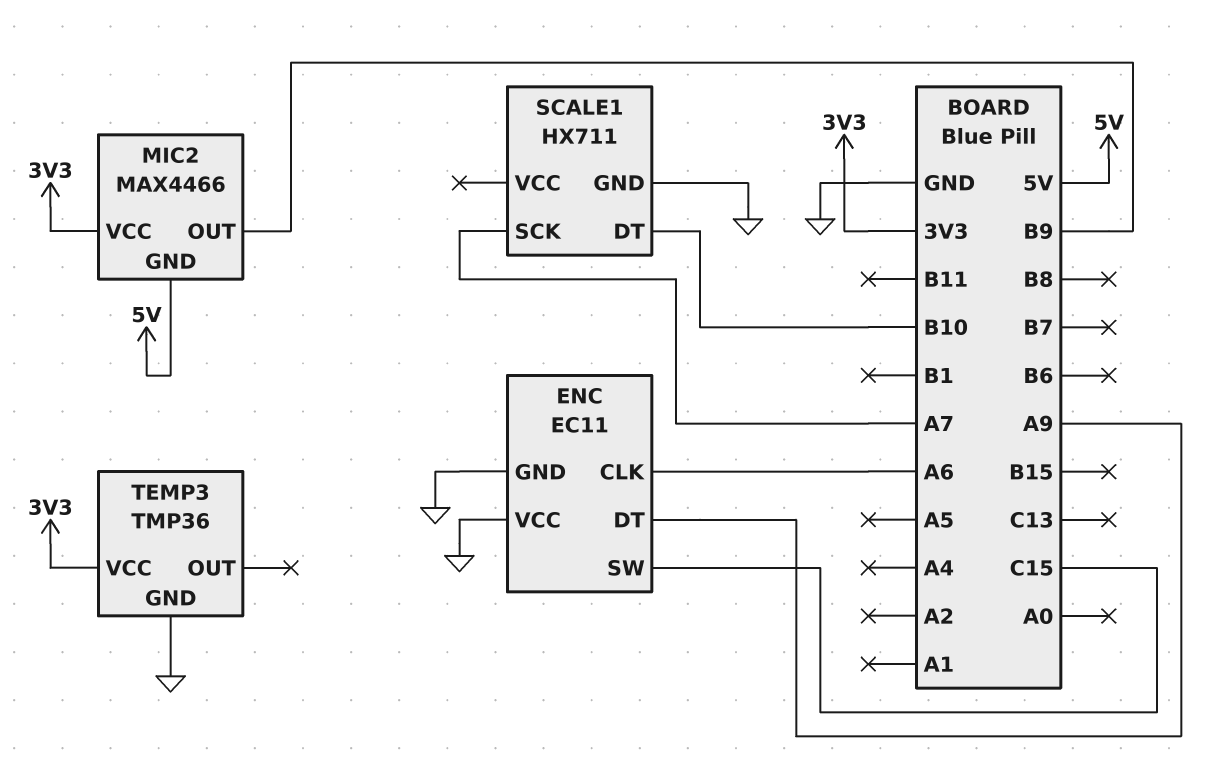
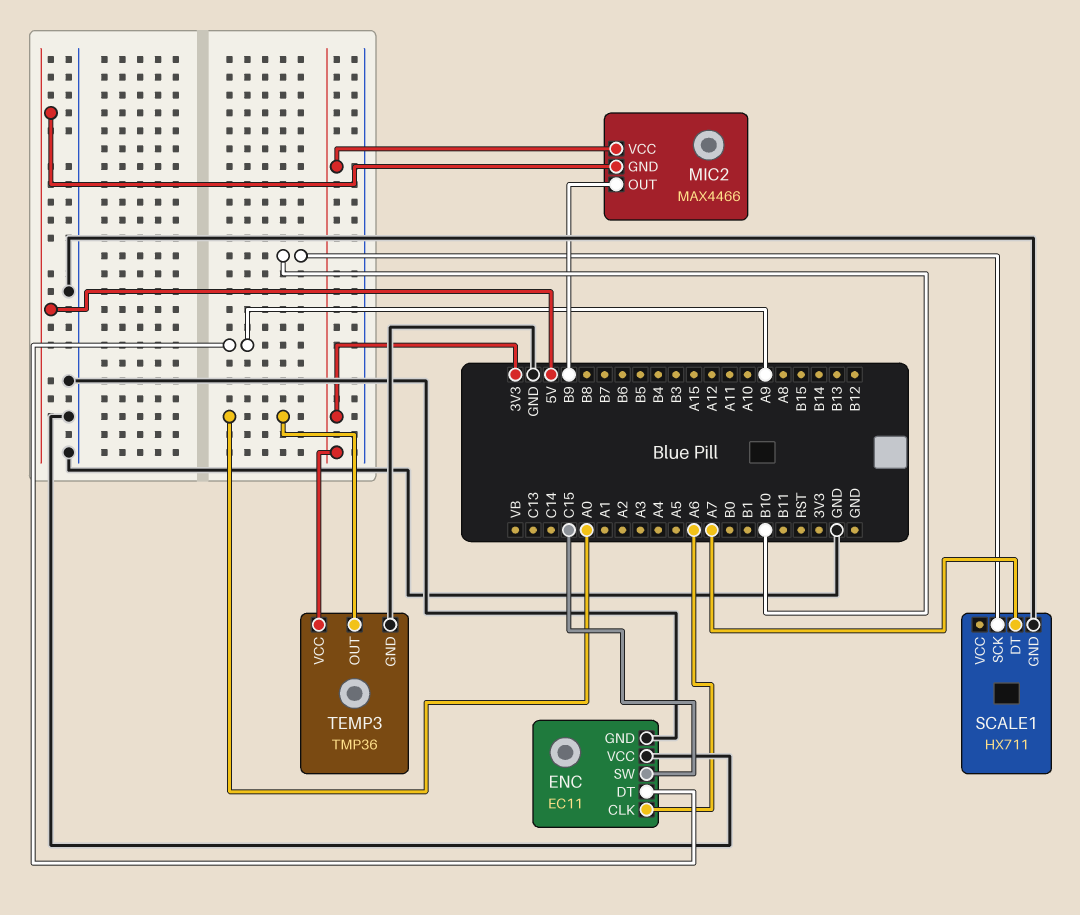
SCALE1 pin DT: B10 -> A7
SCALE1 pin SCK: A7 -> B10
TEMP3 pin OUT: none -> A0

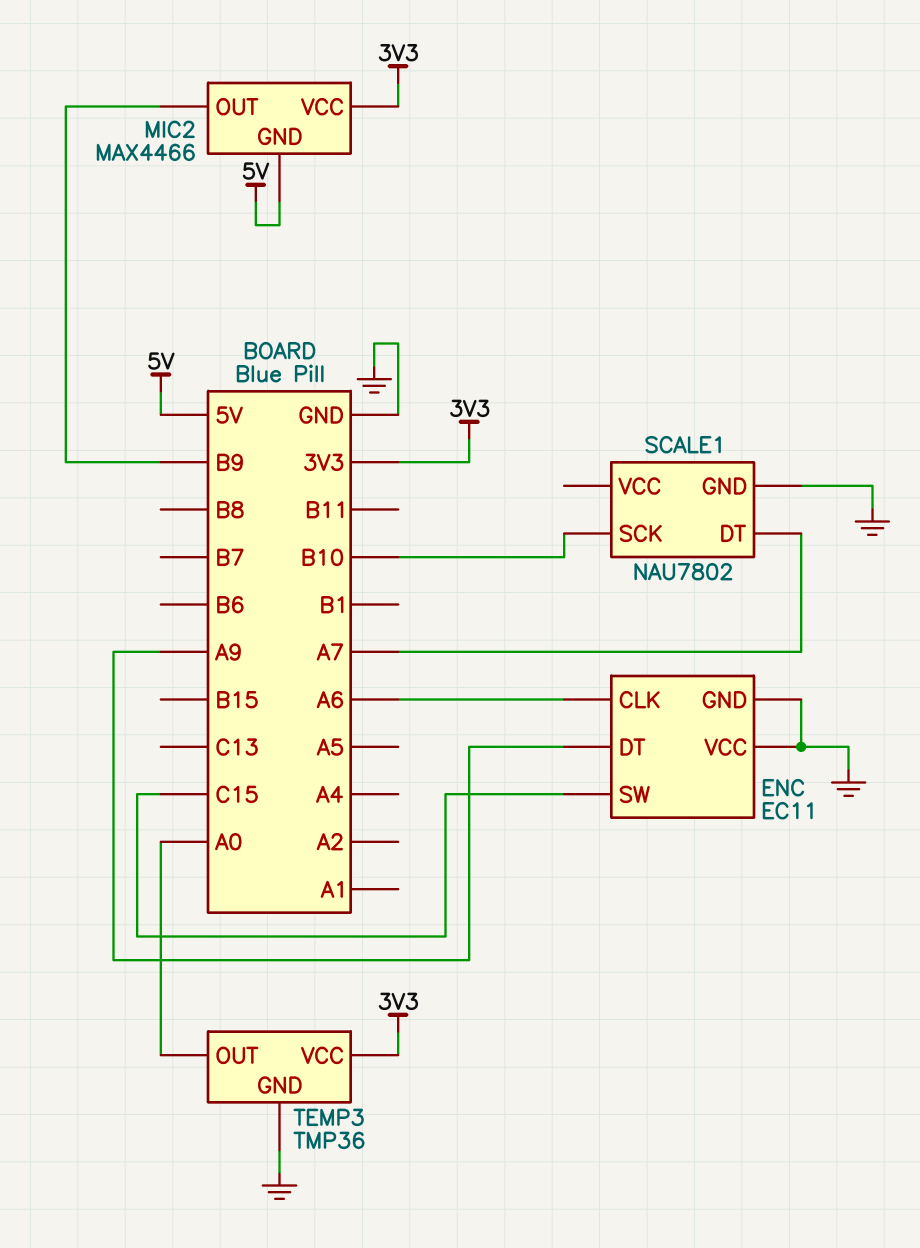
SCALE1: HX711 -> NAU7802

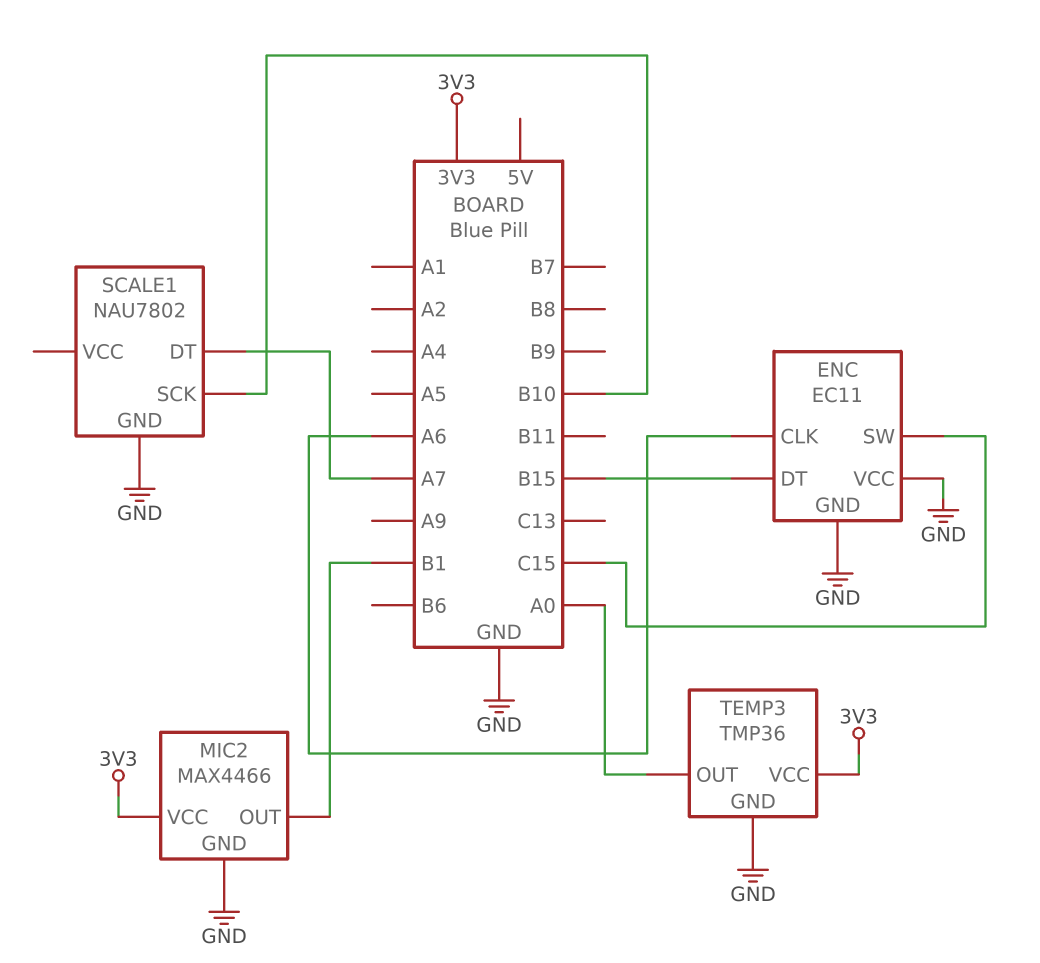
ENC pin DT: A9 -> B15
MIC2 pin GND: 5V -> GND
MIC2 pin OUT: B9 -> B1

